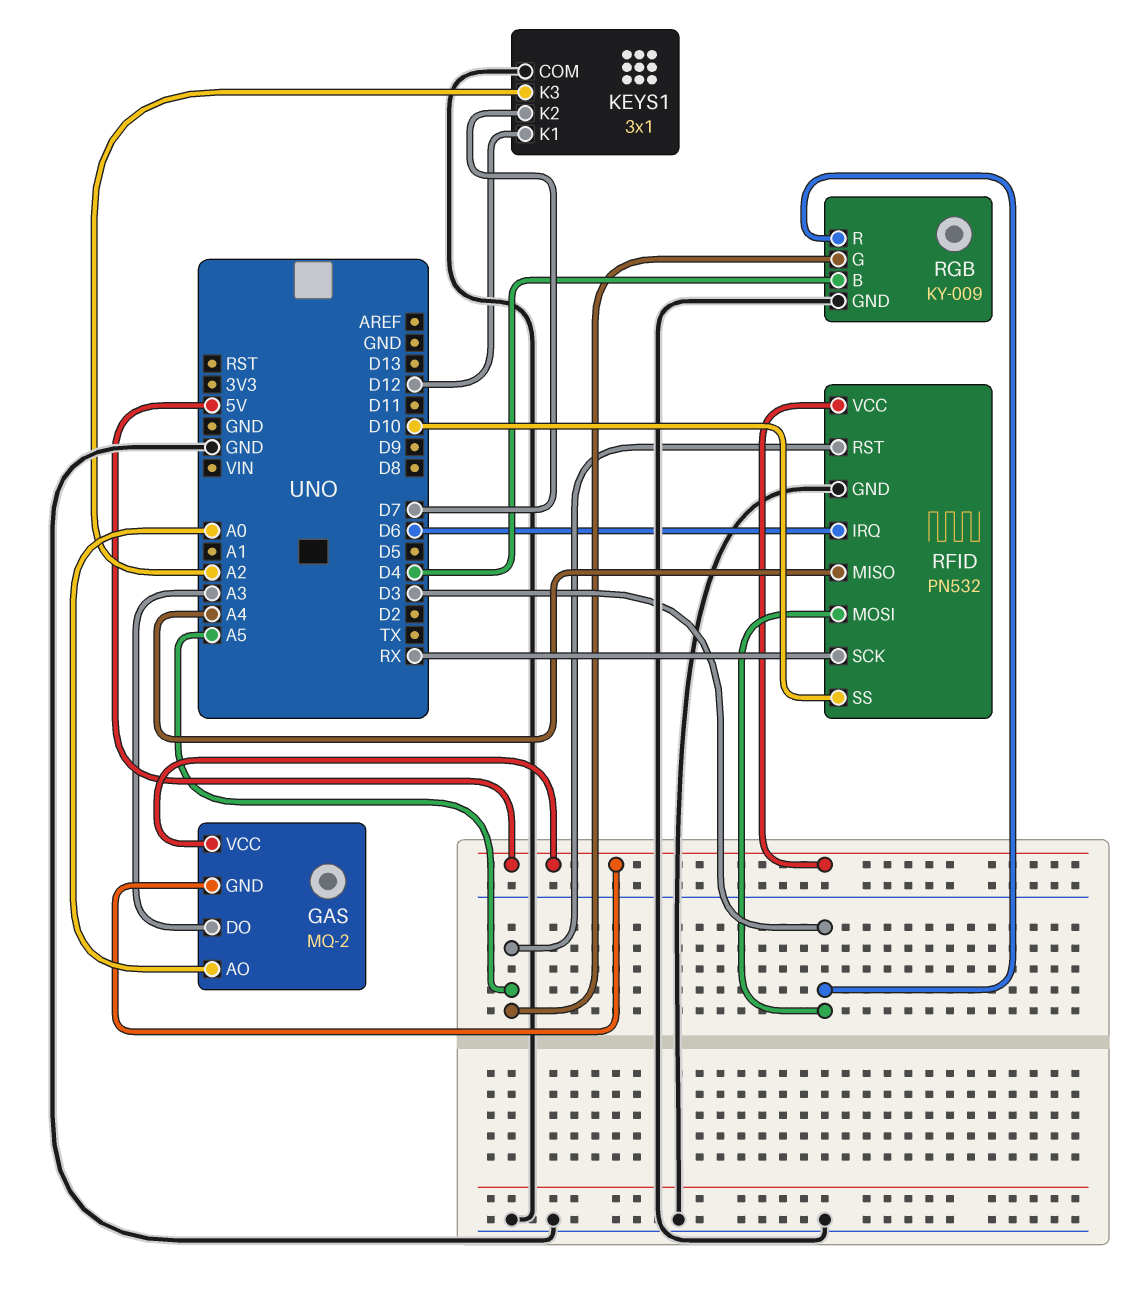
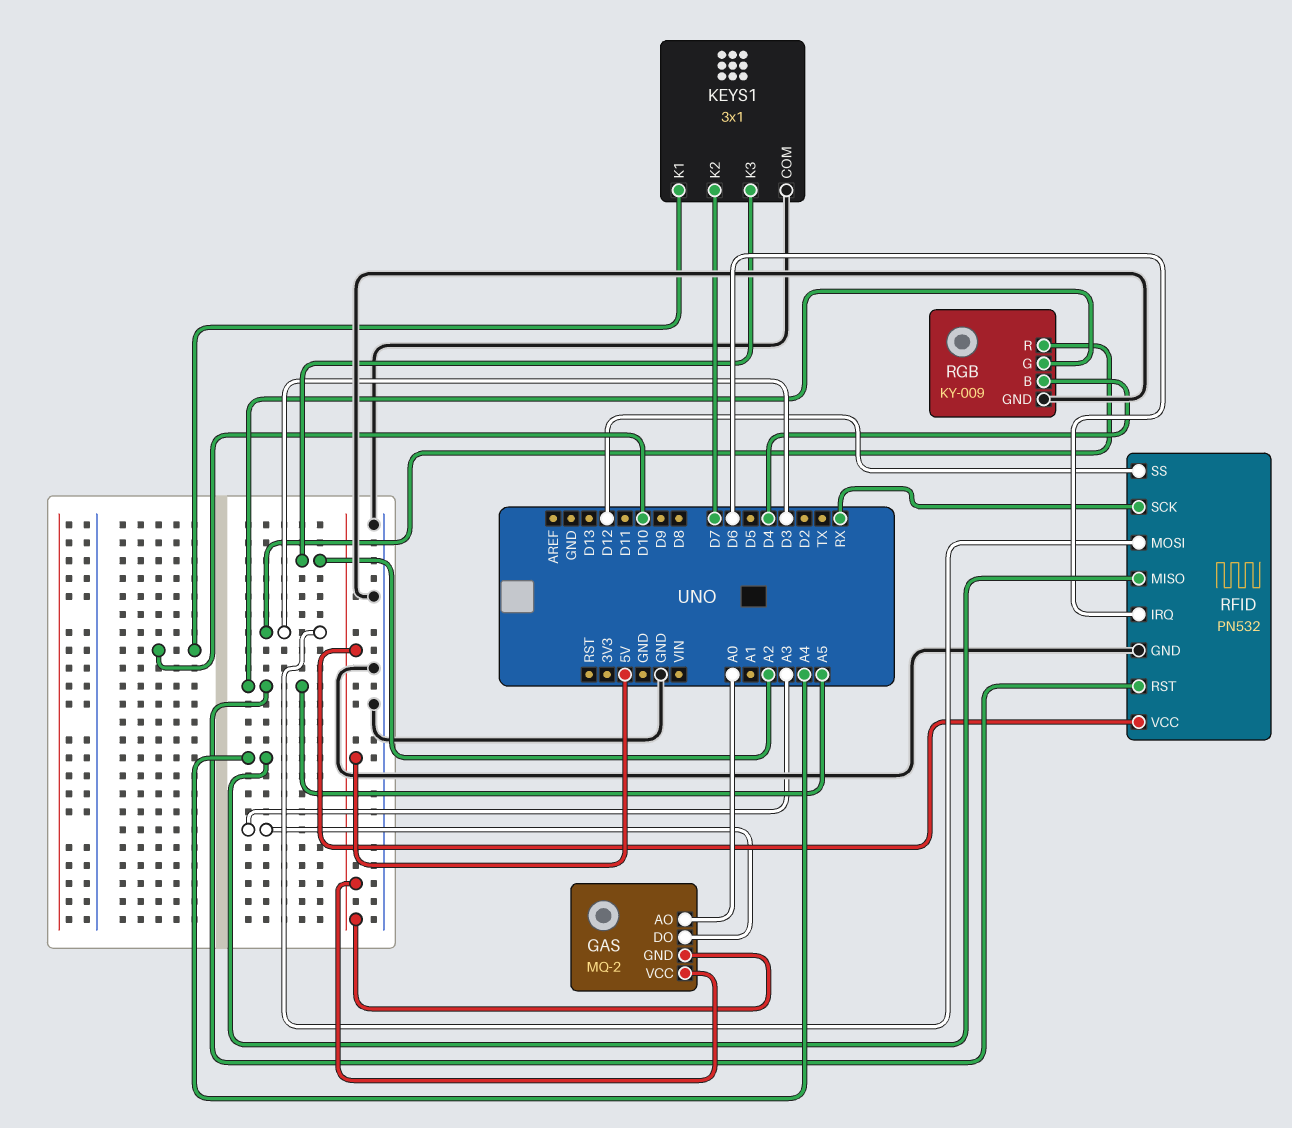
KEYS1 pin K1: D12 -> D10
RFID pin SS: D10 -> D12

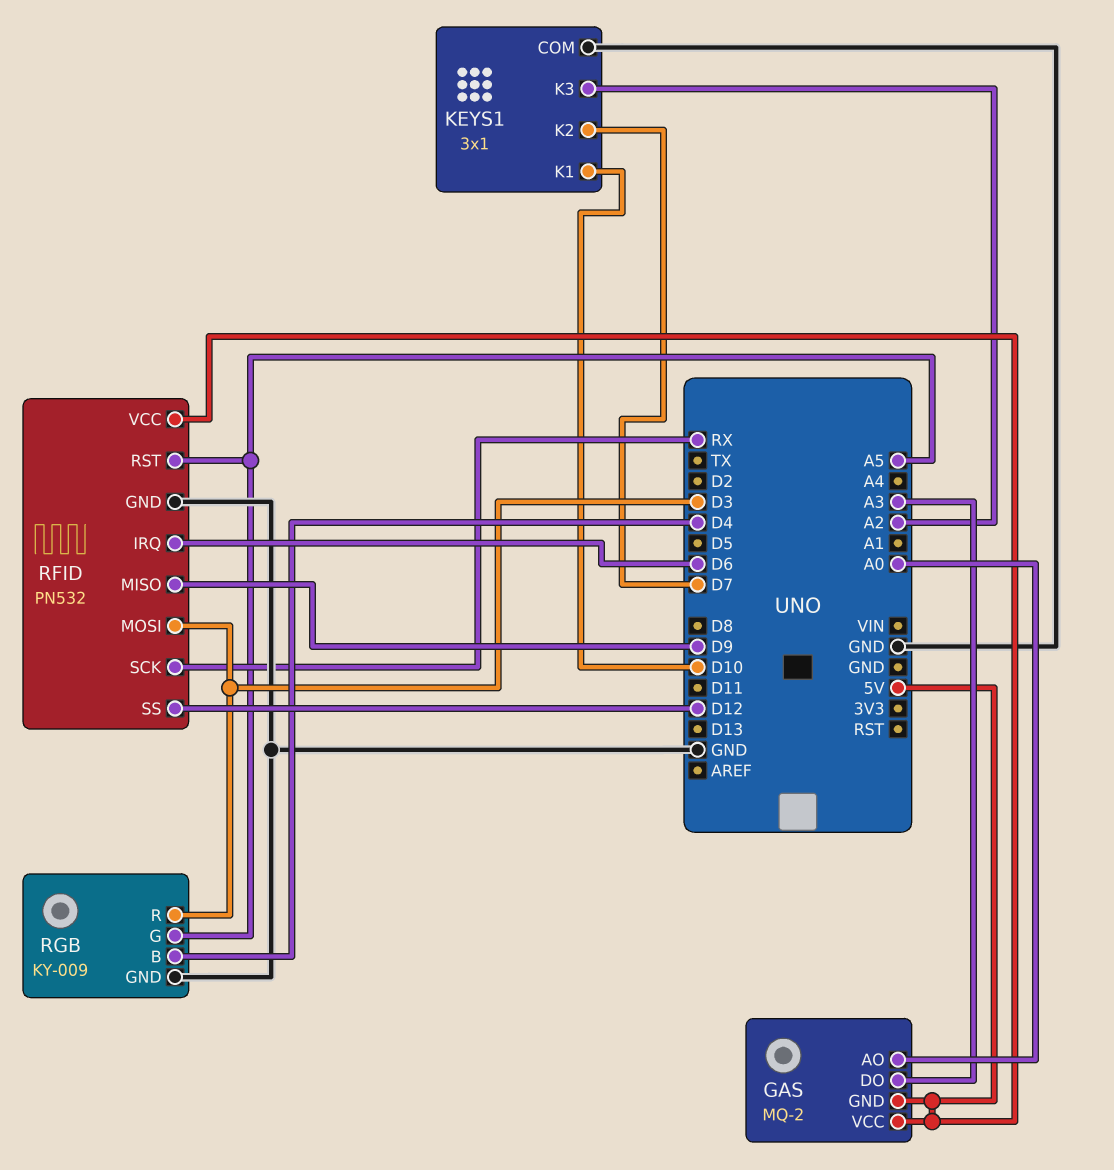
RFID pin MISO: A4 -> D9

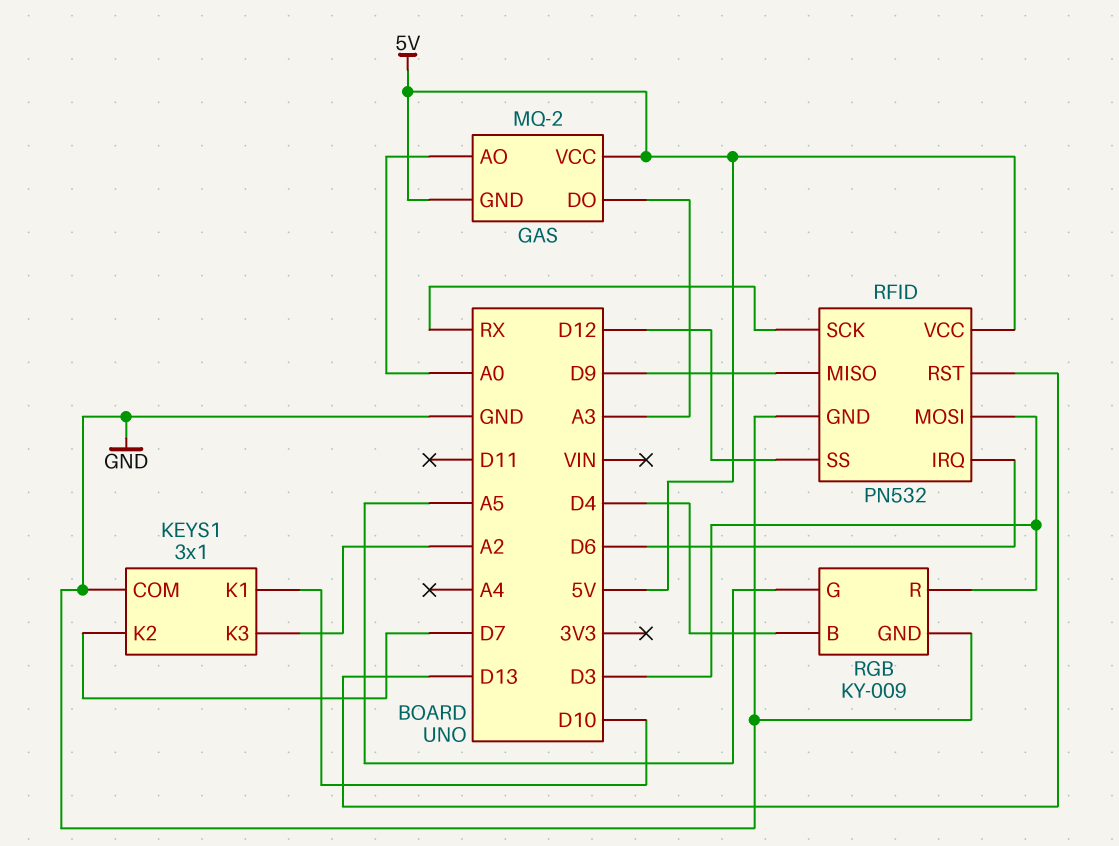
RFID pin RST: A5 -> D13

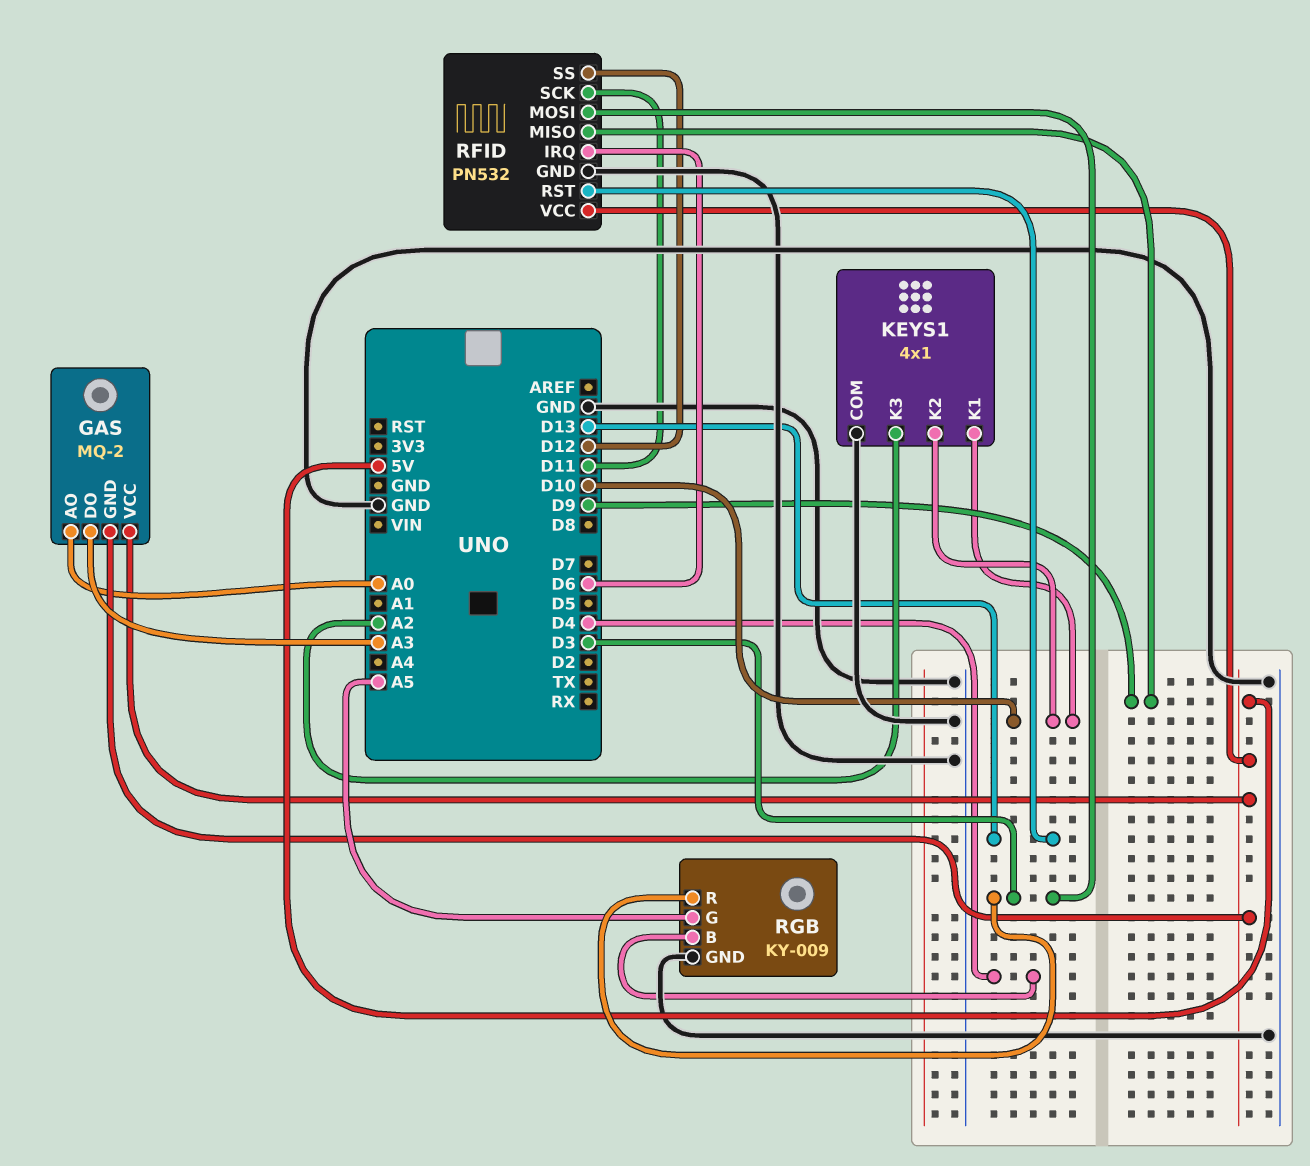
KEYS1: 3x1 -> 4x1
KEYS1 pin K2: D7 -> D10
RFID pin SCK: RX -> D11

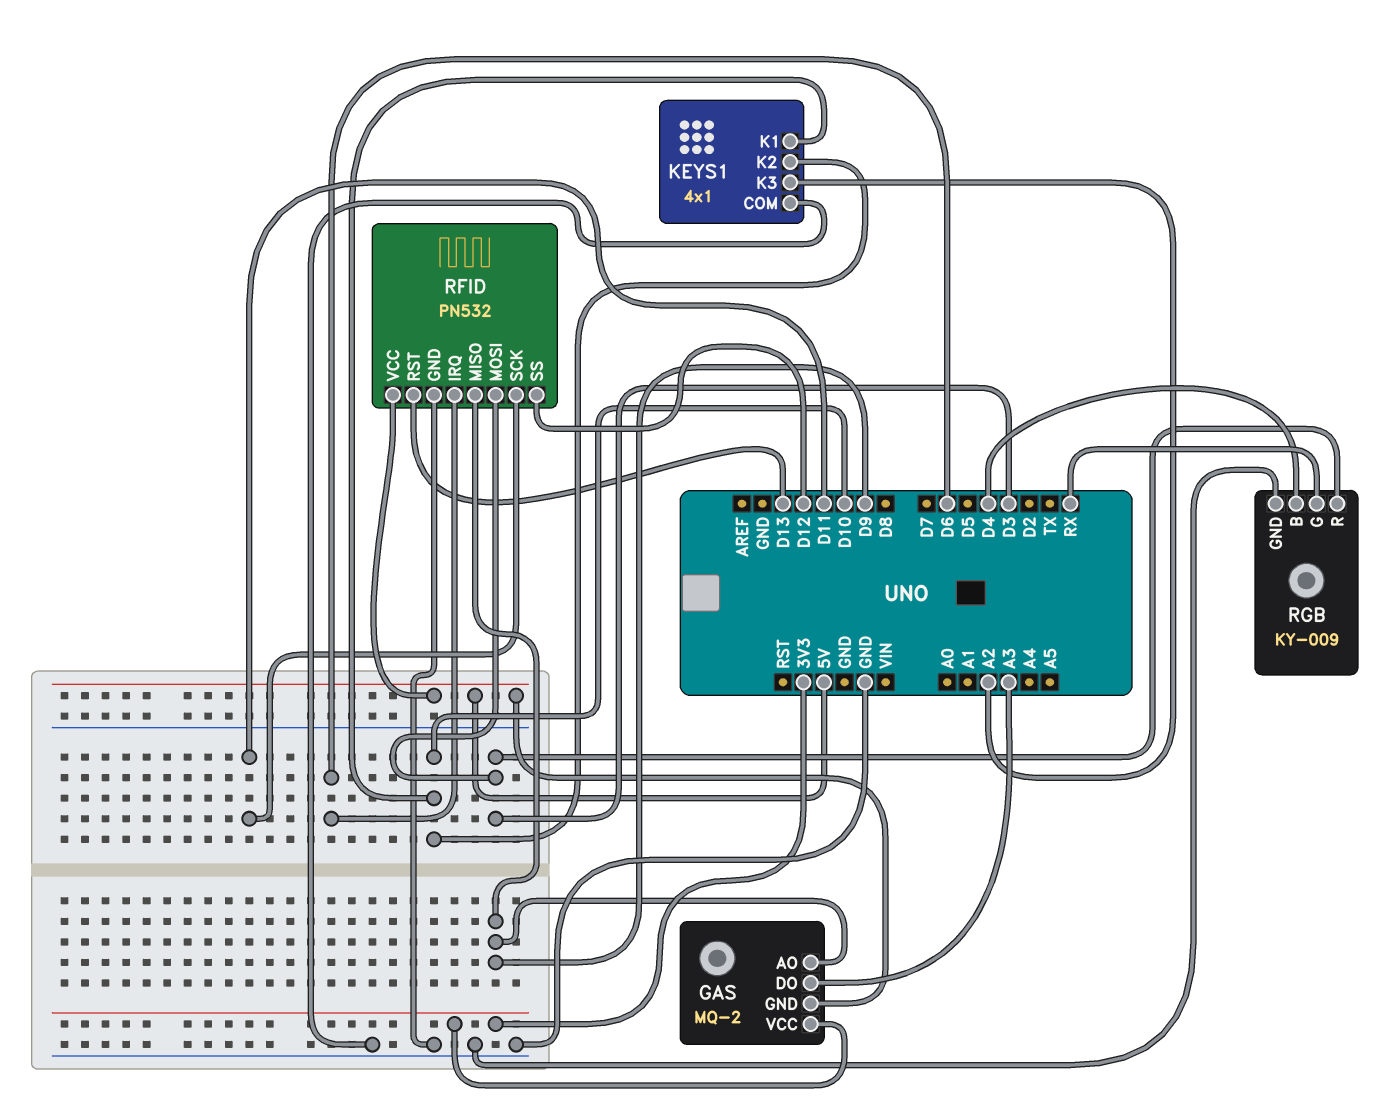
GAS pin AO: A0 -> D9
GAS pin VCC: 5V -> 3V3
RGB pin G: A5 -> RX

